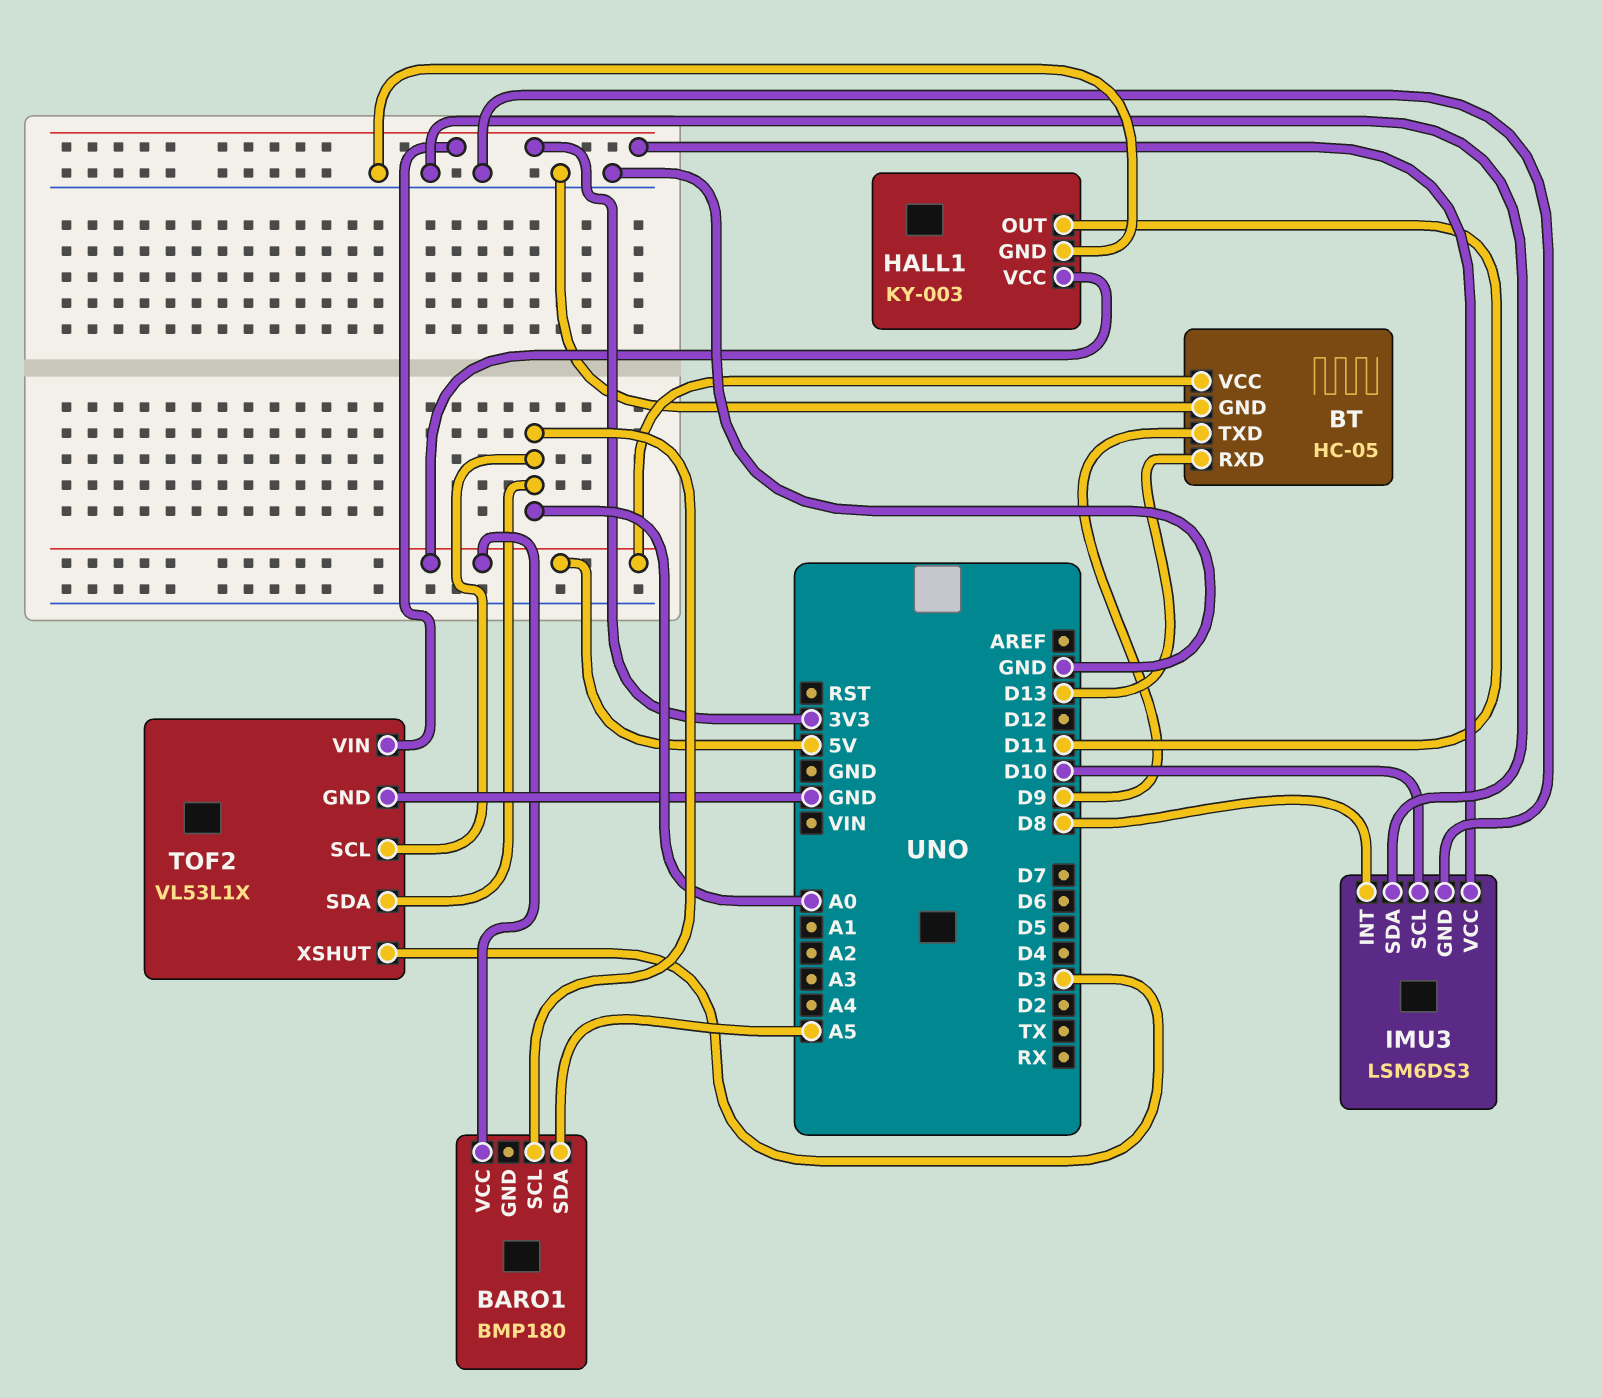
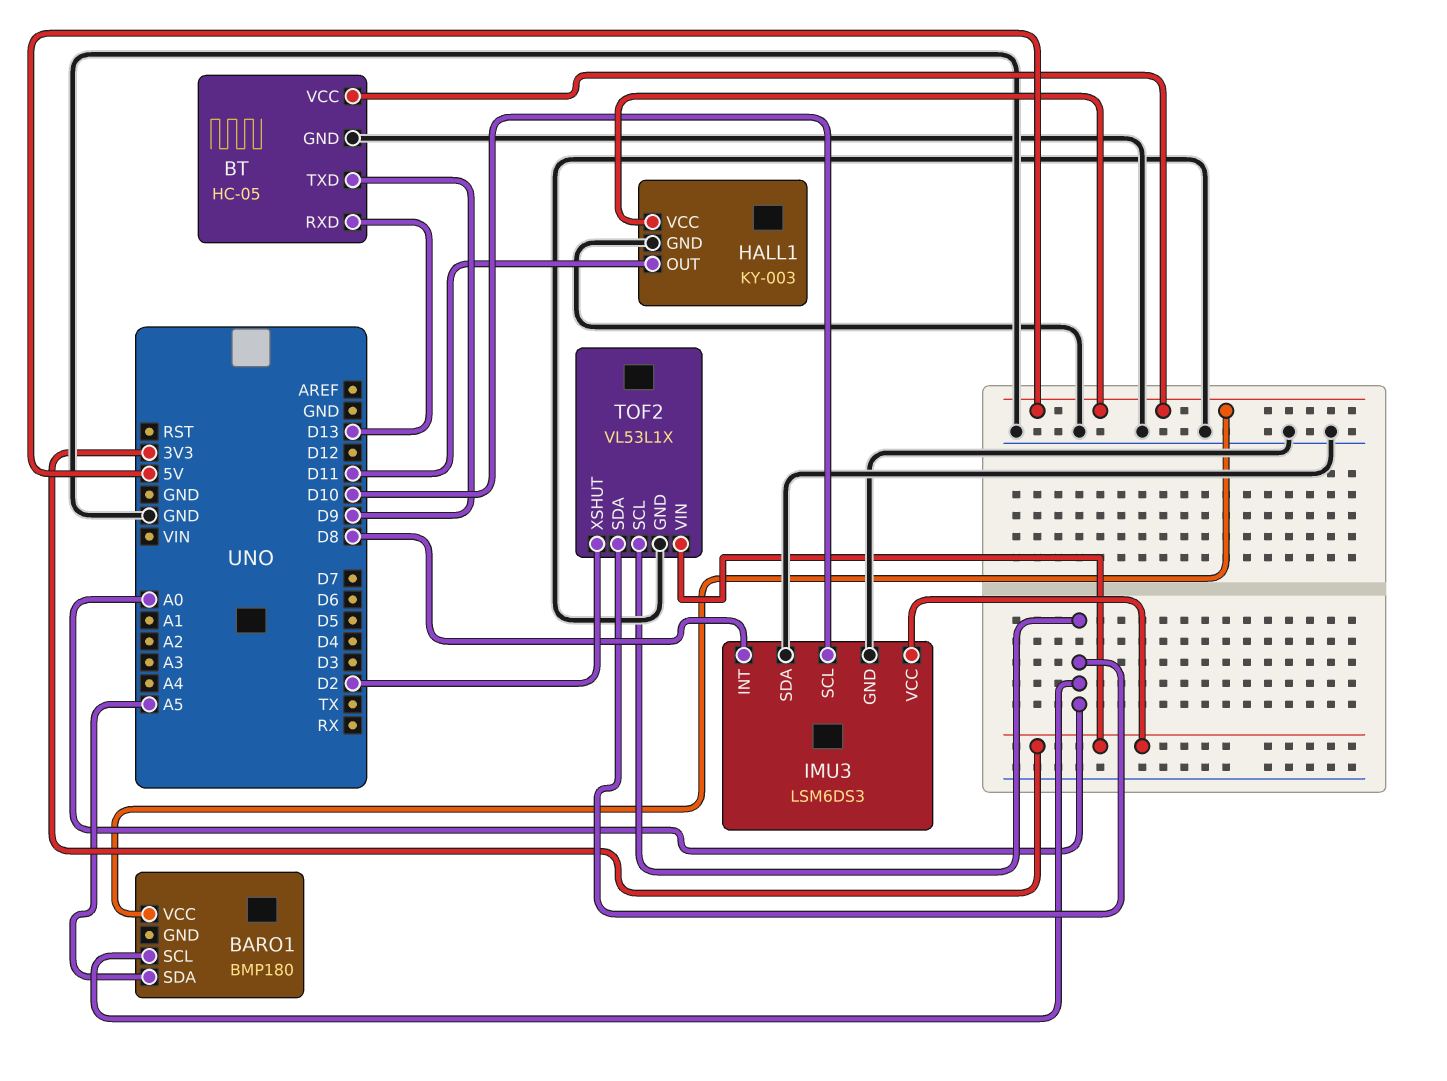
TOF2 pin XSHUT: D3 -> D2

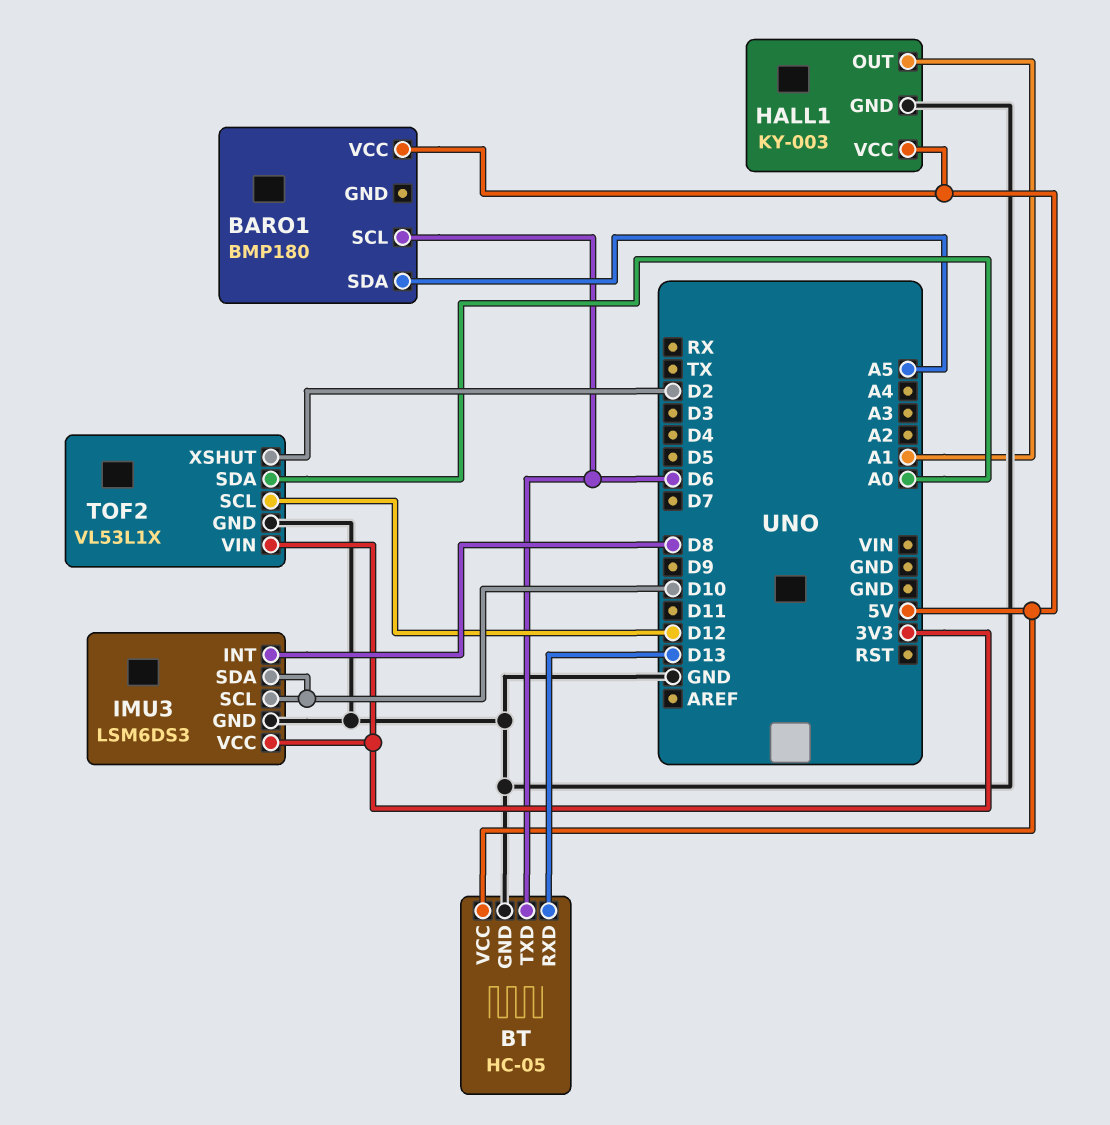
BARO1 pin SCL: A0 -> D6
BT pin TXD: D9 -> D6
HALL1 pin OUT: D11 -> A1
IMU3 pin SDA: GND -> D10
TOF2 pin SCL: A0 -> D12

